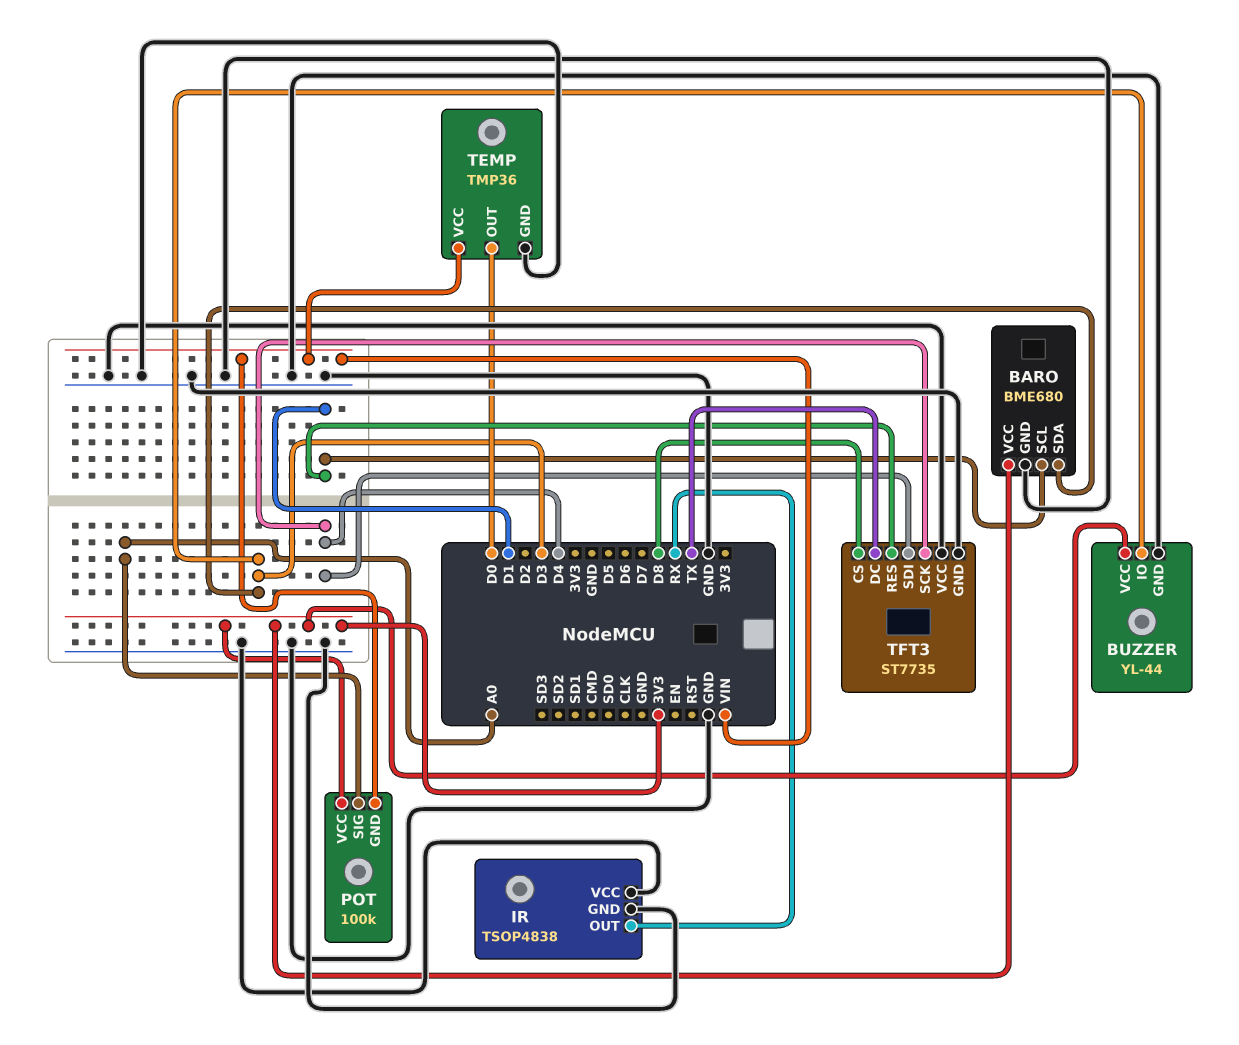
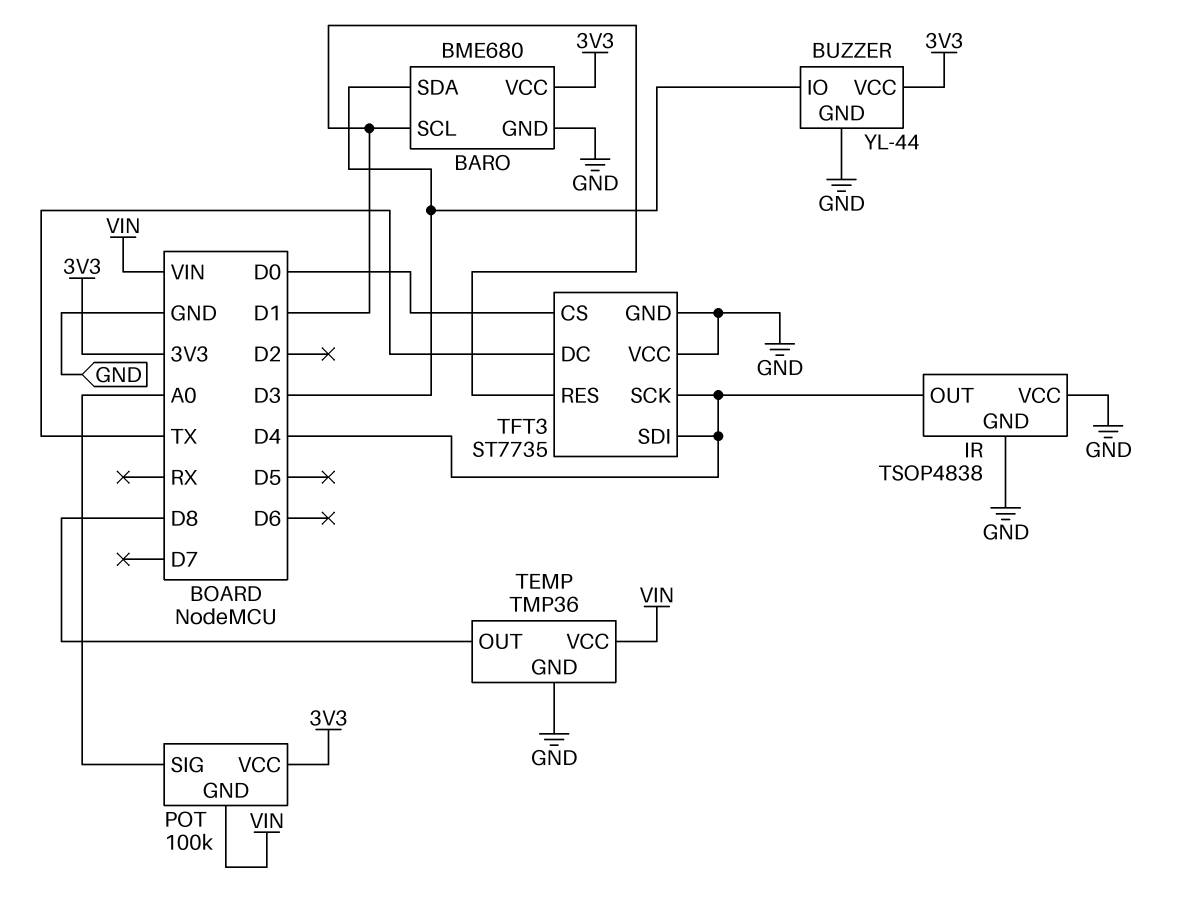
IR pin OUT: RX -> D4
TEMP pin OUT: D0 -> D8
TFT3 pin CS: D8 -> D0

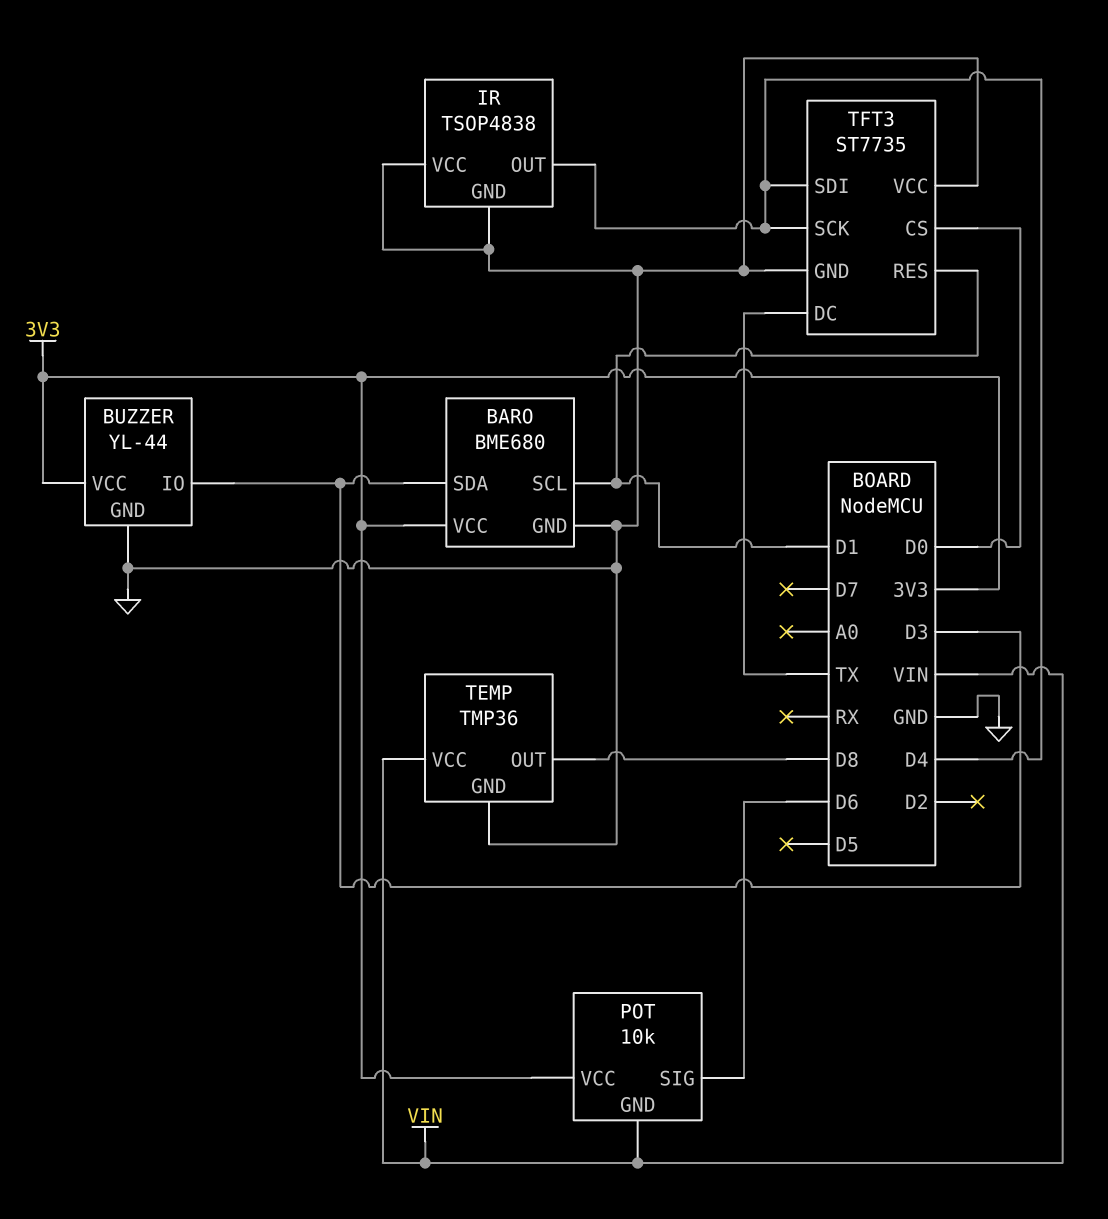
POT: 100k -> 10k
POT pin SIG: A0 -> D6

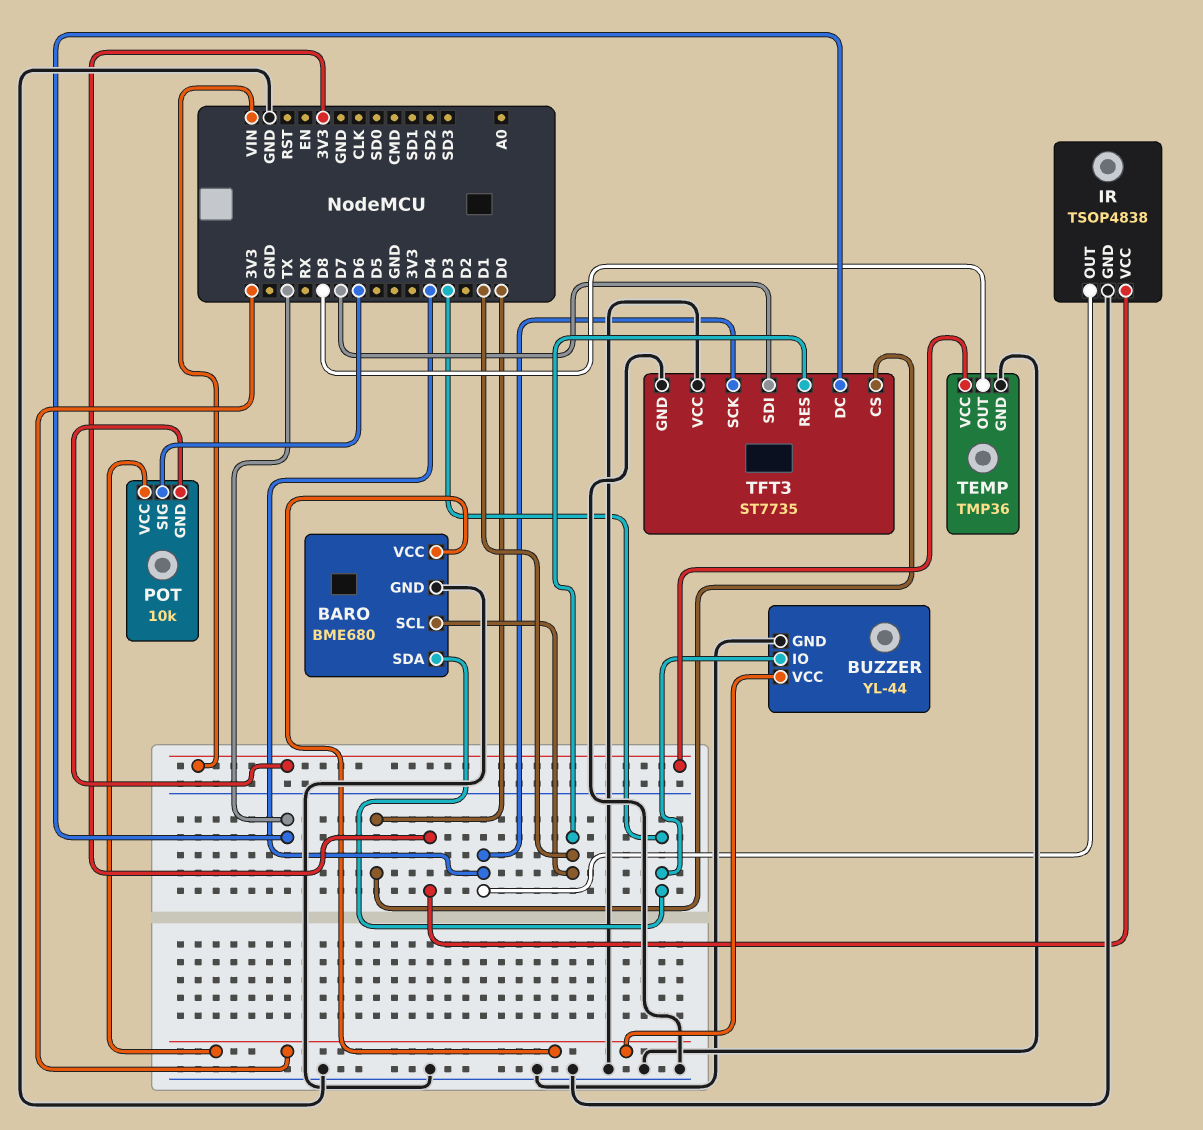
IR pin VCC: GND -> 3V3
TFT3 pin SDI: D4 -> D7

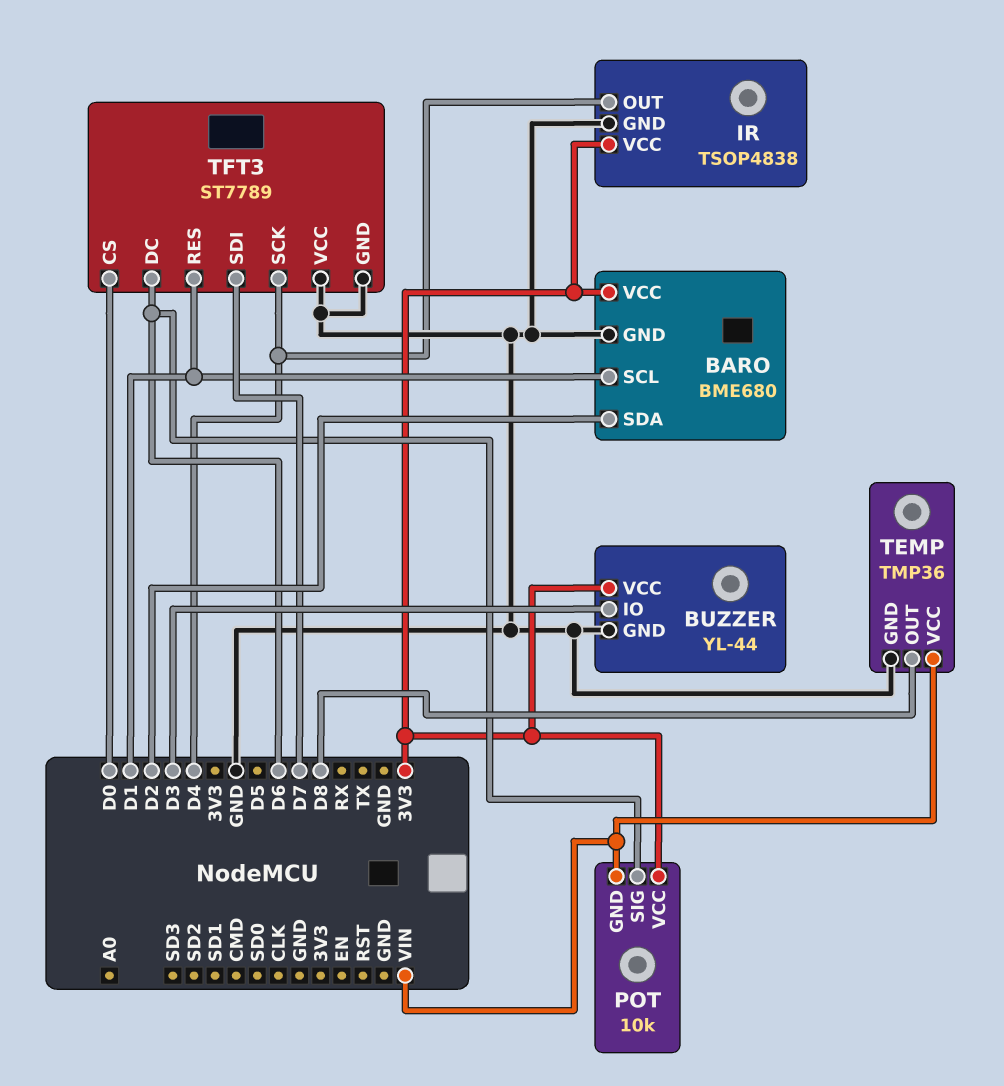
BARO pin SDA: D3 -> D2
TFT3: ST7735 -> ST7789
TFT3 pin DC: TX -> D6

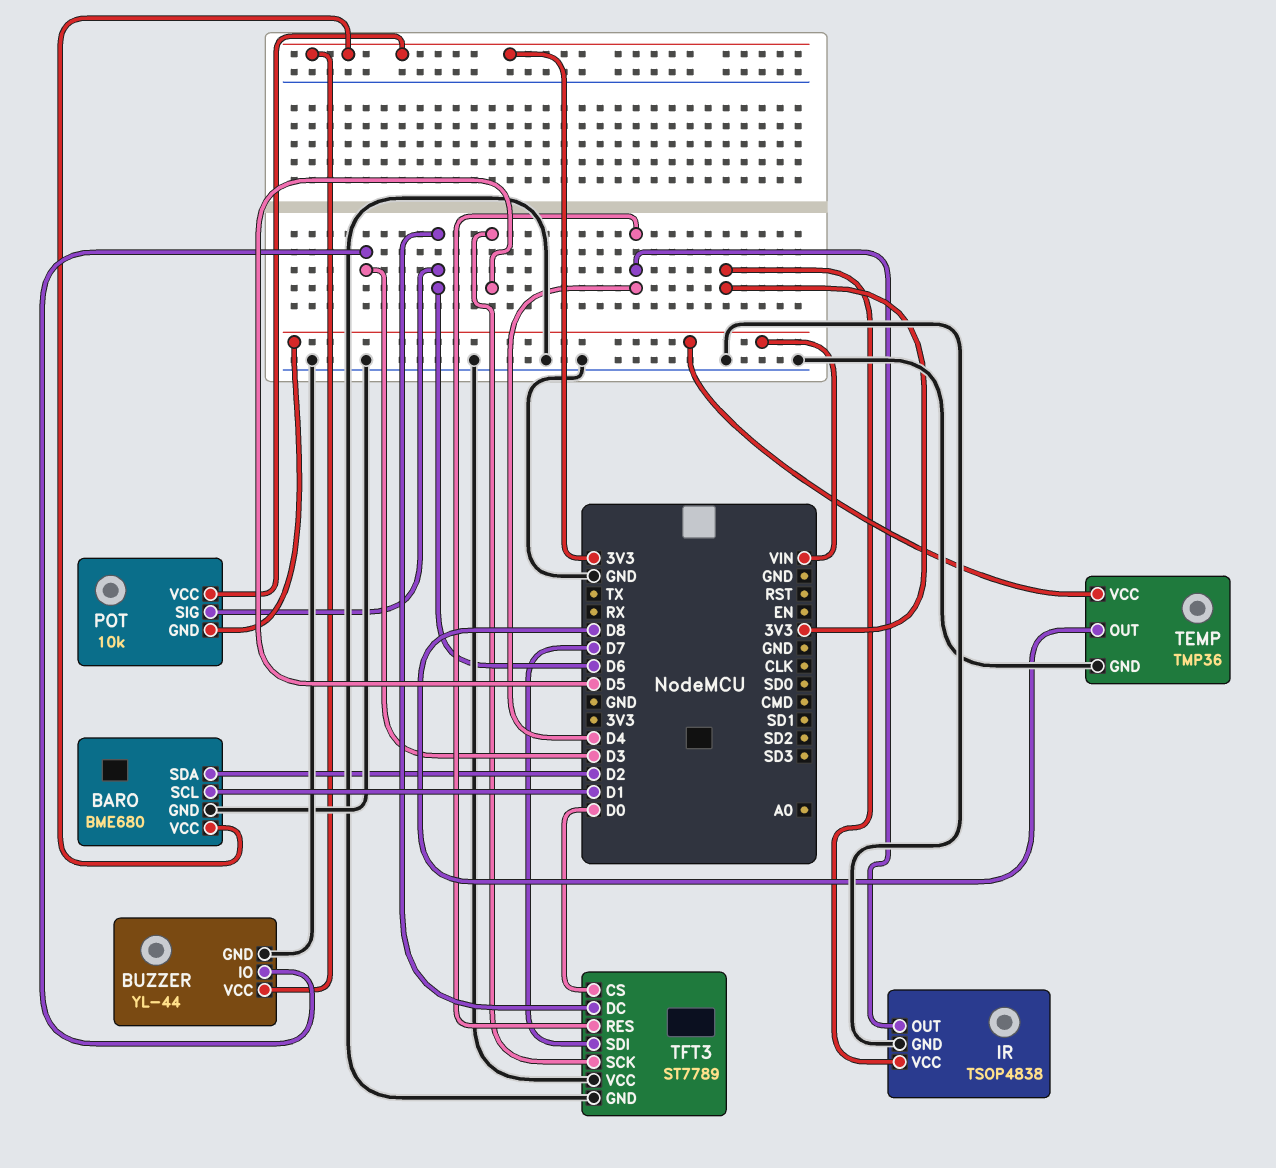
TFT3 pin RES: D1 -> D4
TFT3 pin SCK: D4 -> D5

